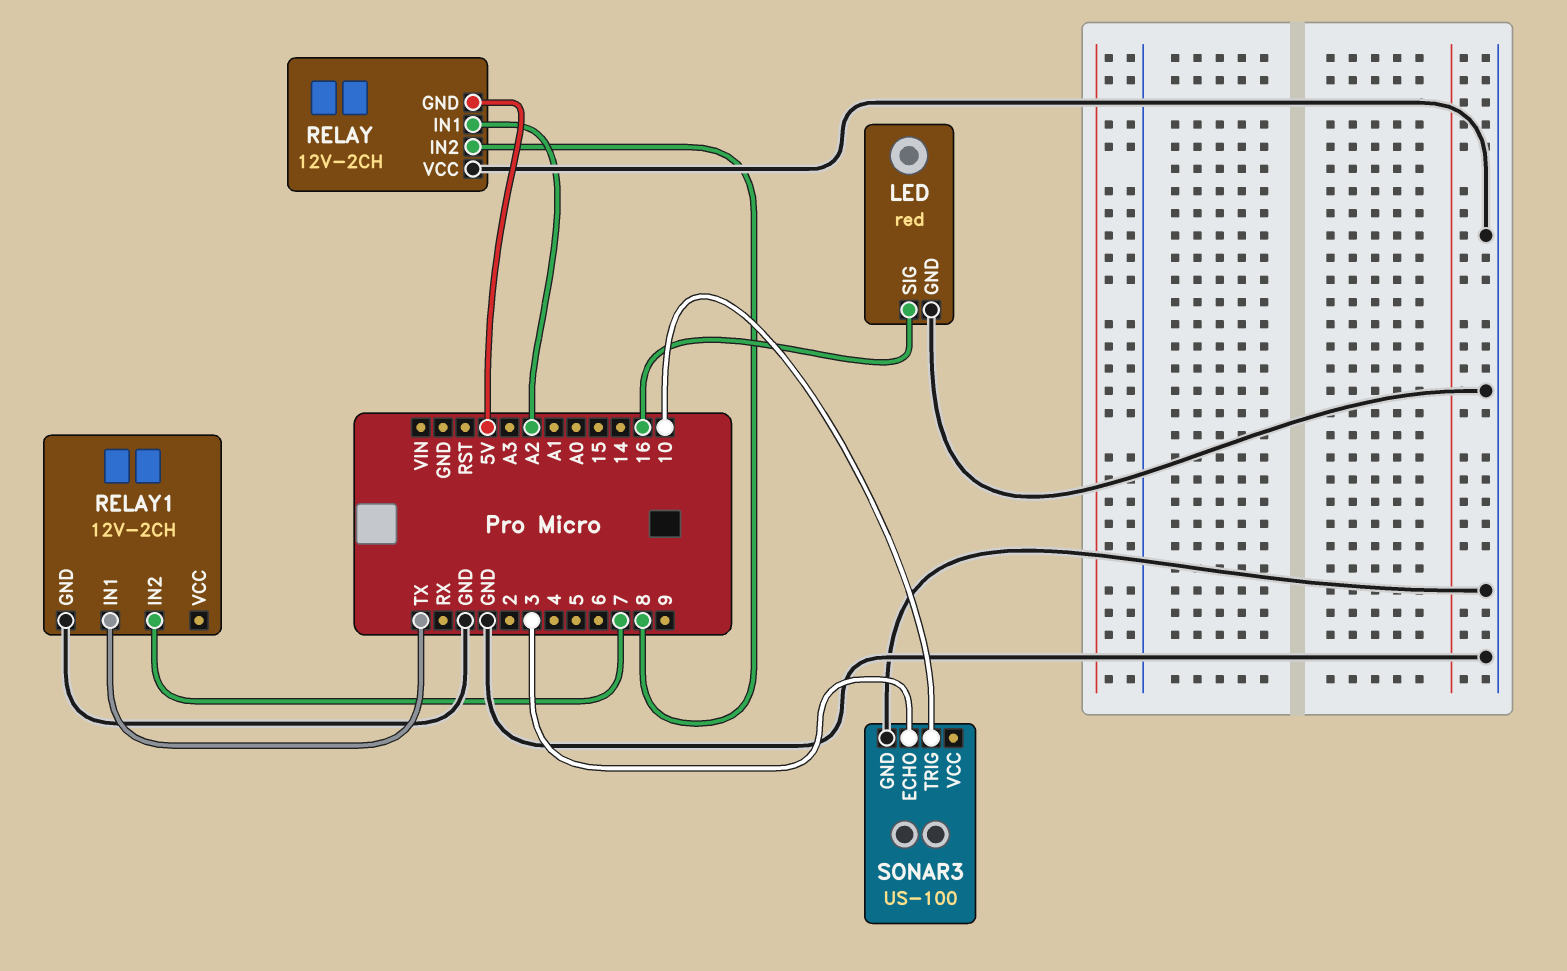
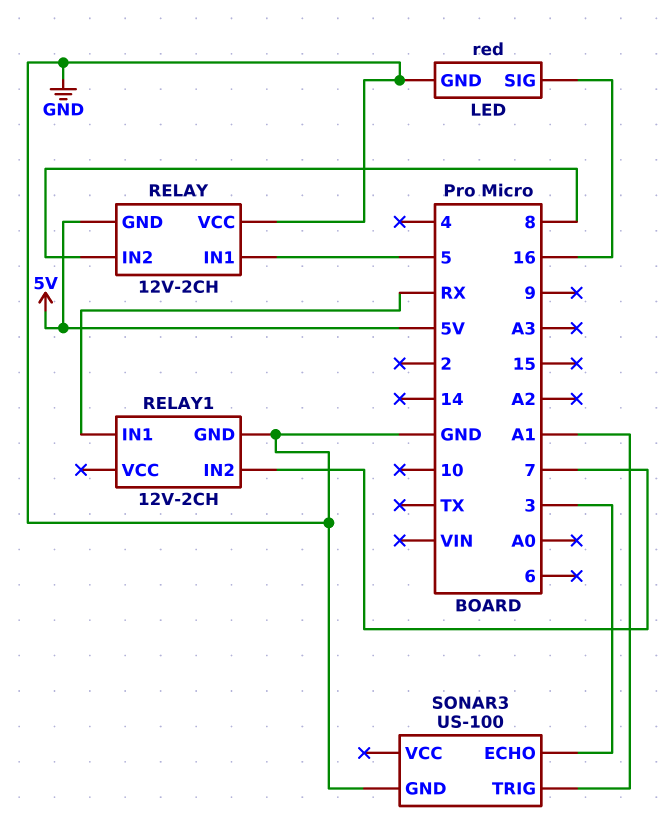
RELAY pin IN1: A2 -> 5
RELAY1 pin IN1: TX -> RX
SONAR3 pin TRIG: 10 -> A1

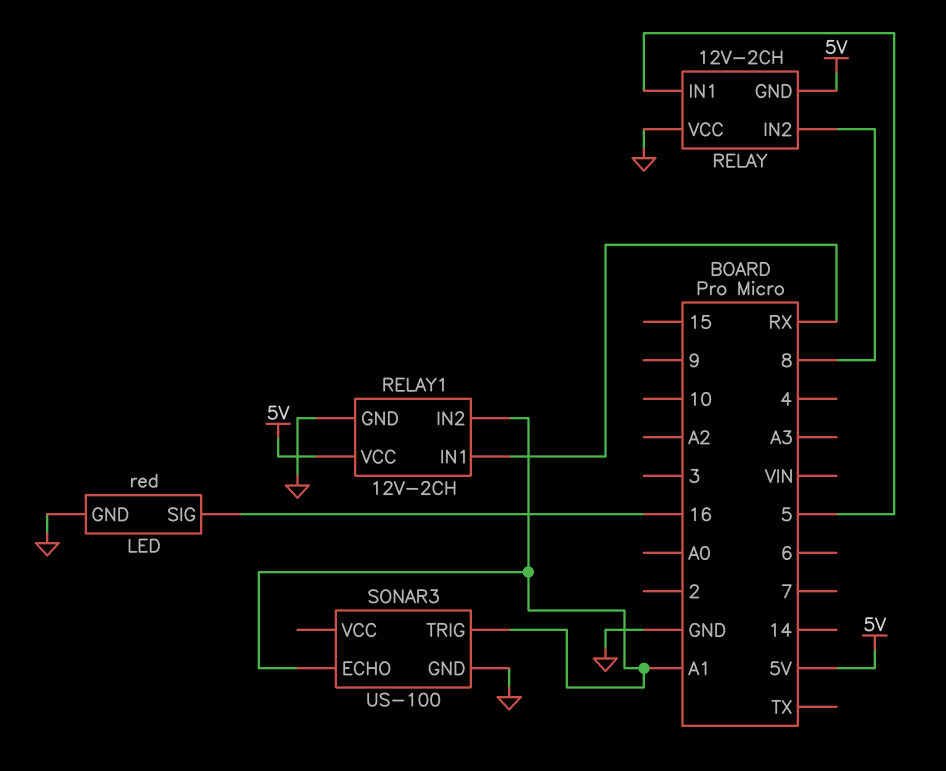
RELAY1 pin IN2: 7 -> A1
RELAY1 pin VCC: none -> 5V
SONAR3 pin ECHO: 3 -> A1

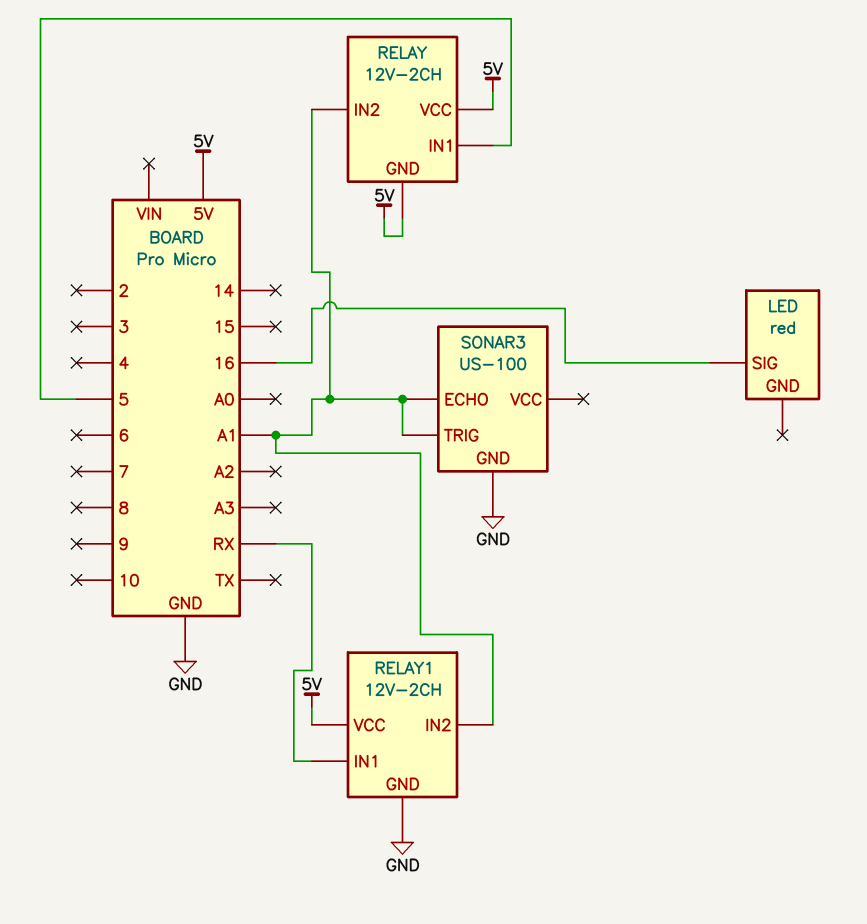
LED pin GND: GND -> none
RELAY pin IN2: 8 -> A1
RELAY pin VCC: GND -> 5V

